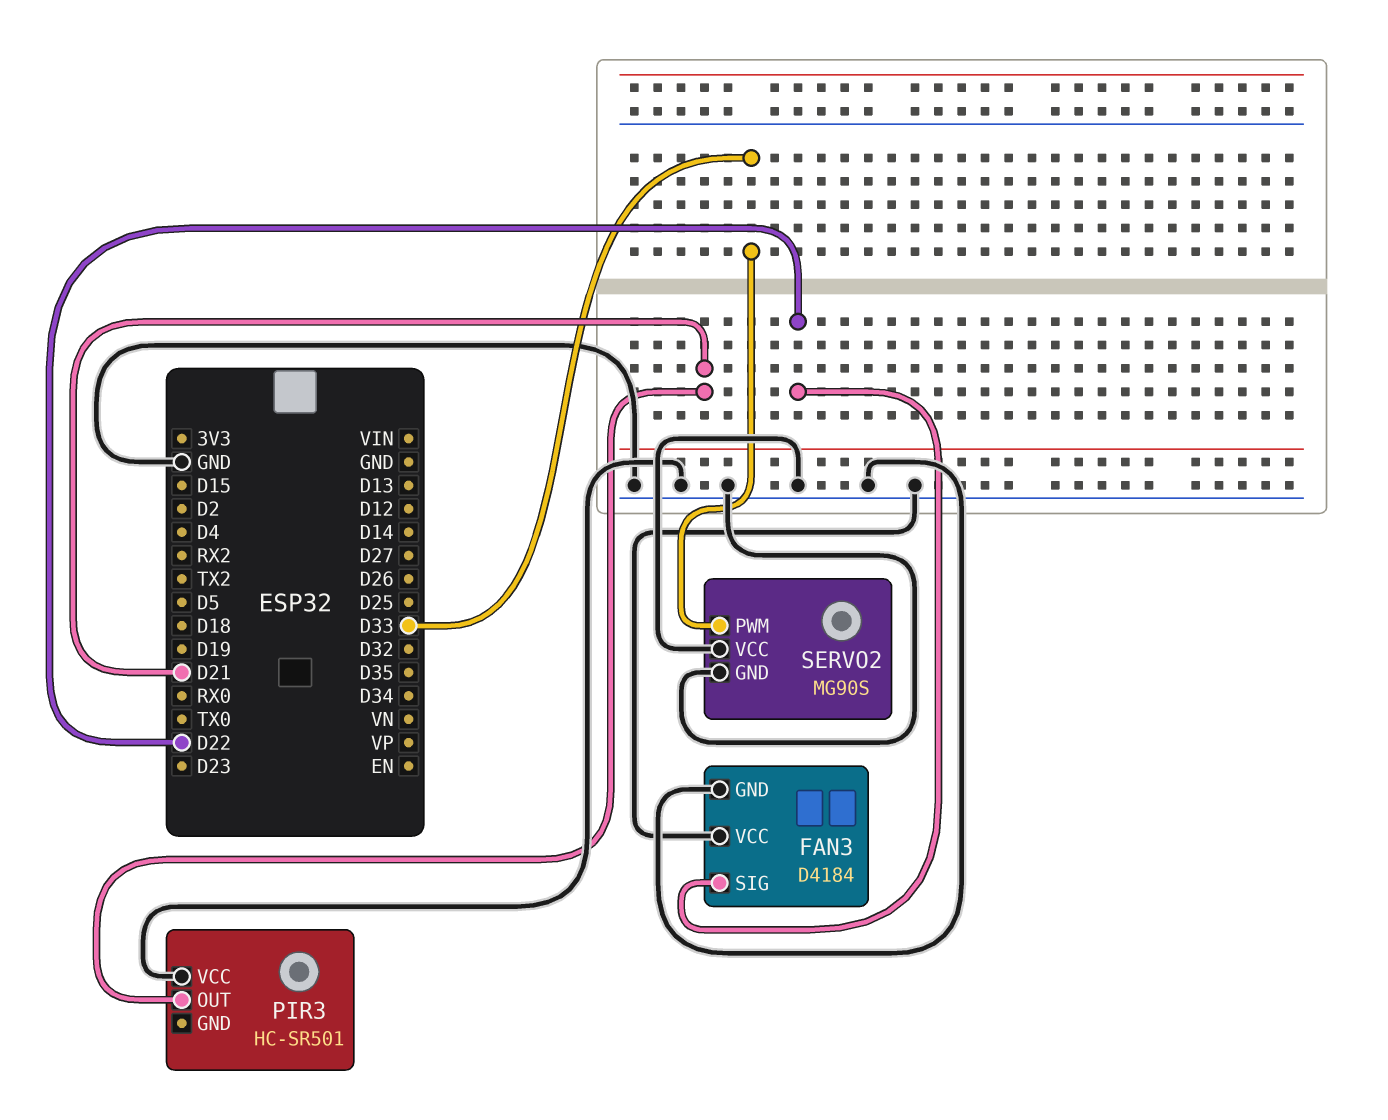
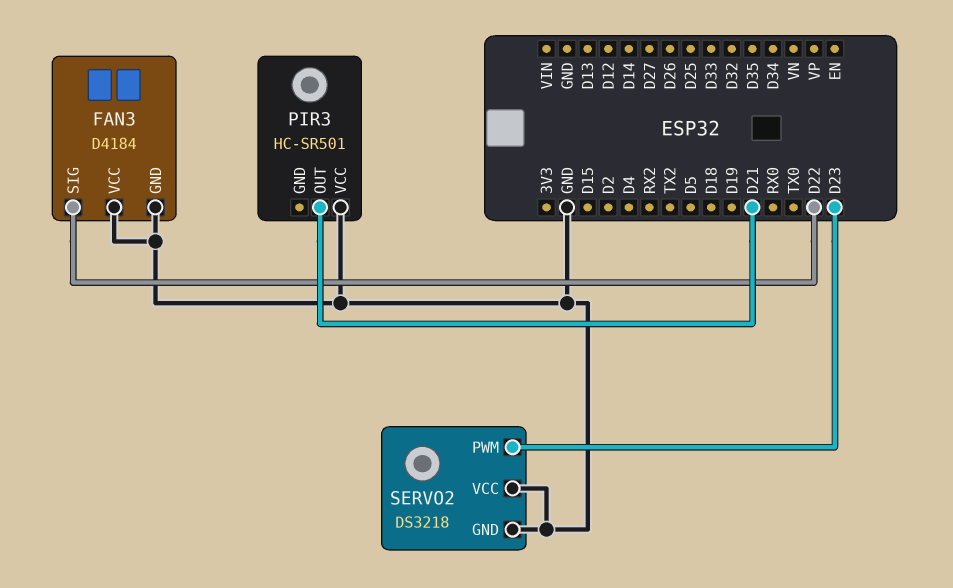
SERVO2: MG90S -> DS3218
SERVO2 pin PWM: D33 -> D23

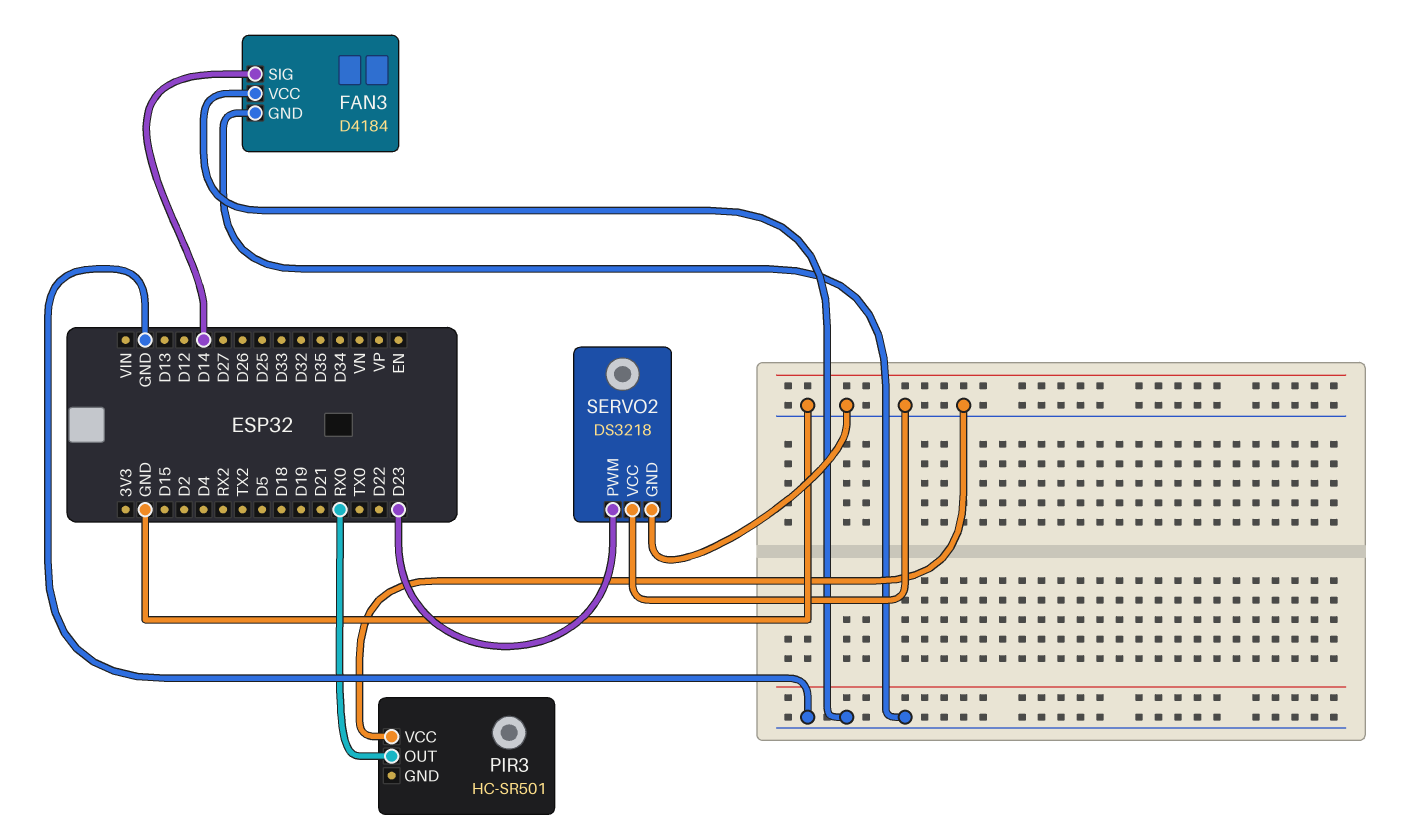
FAN3 pin SIG: D22 -> D14
PIR3 pin OUT: D21 -> RX0

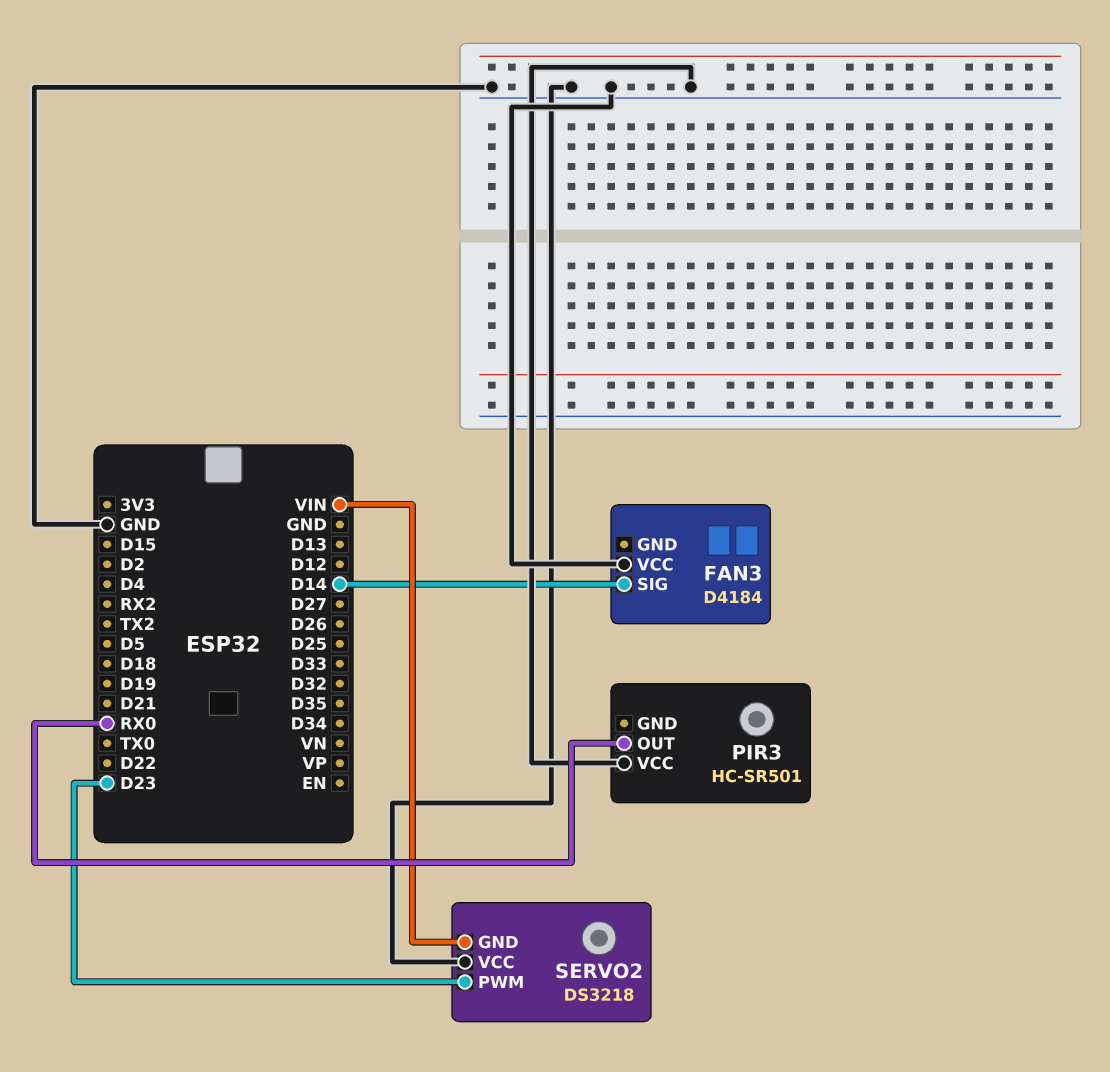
FAN3 pin GND: GND -> none
SERVO2 pin GND: GND -> VIN

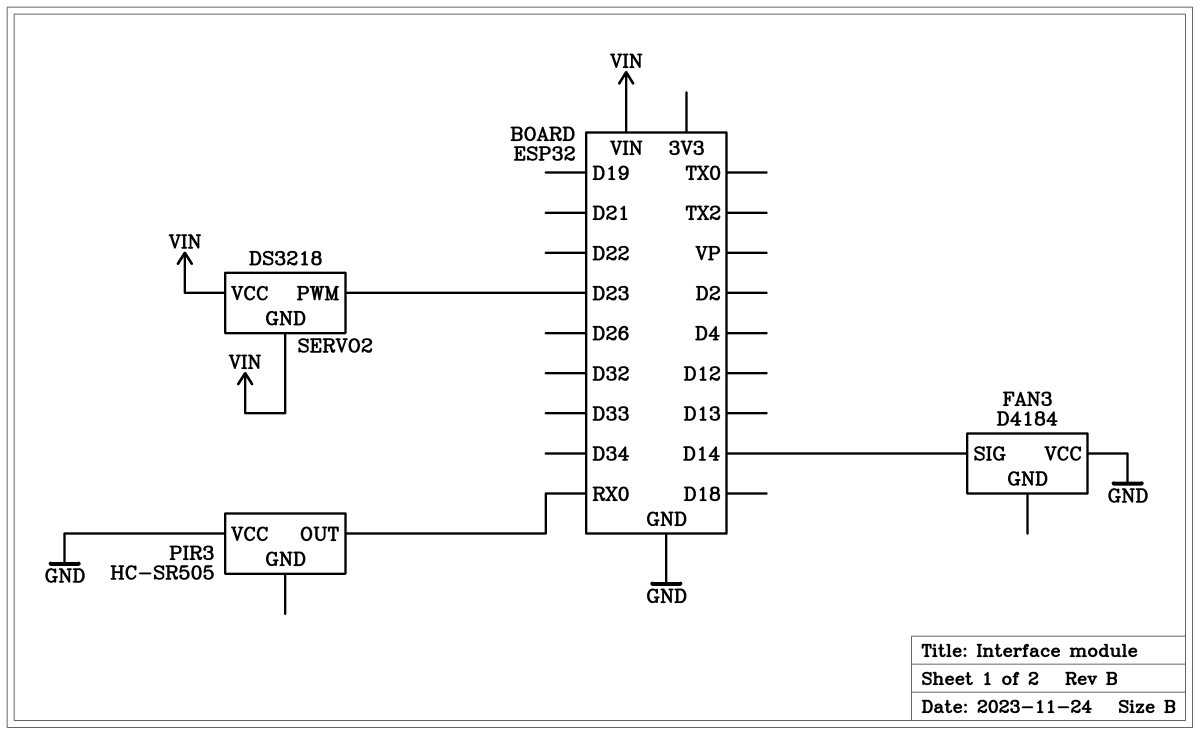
PIR3: HC-SR501 -> HC-SR505
SERVO2 pin VCC: GND -> VIN

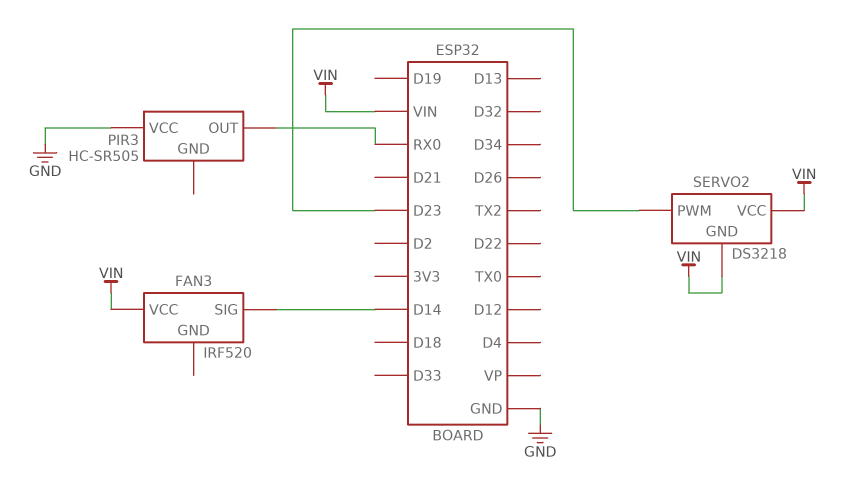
FAN3: D4184 -> IRF520
FAN3 pin VCC: GND -> VIN

